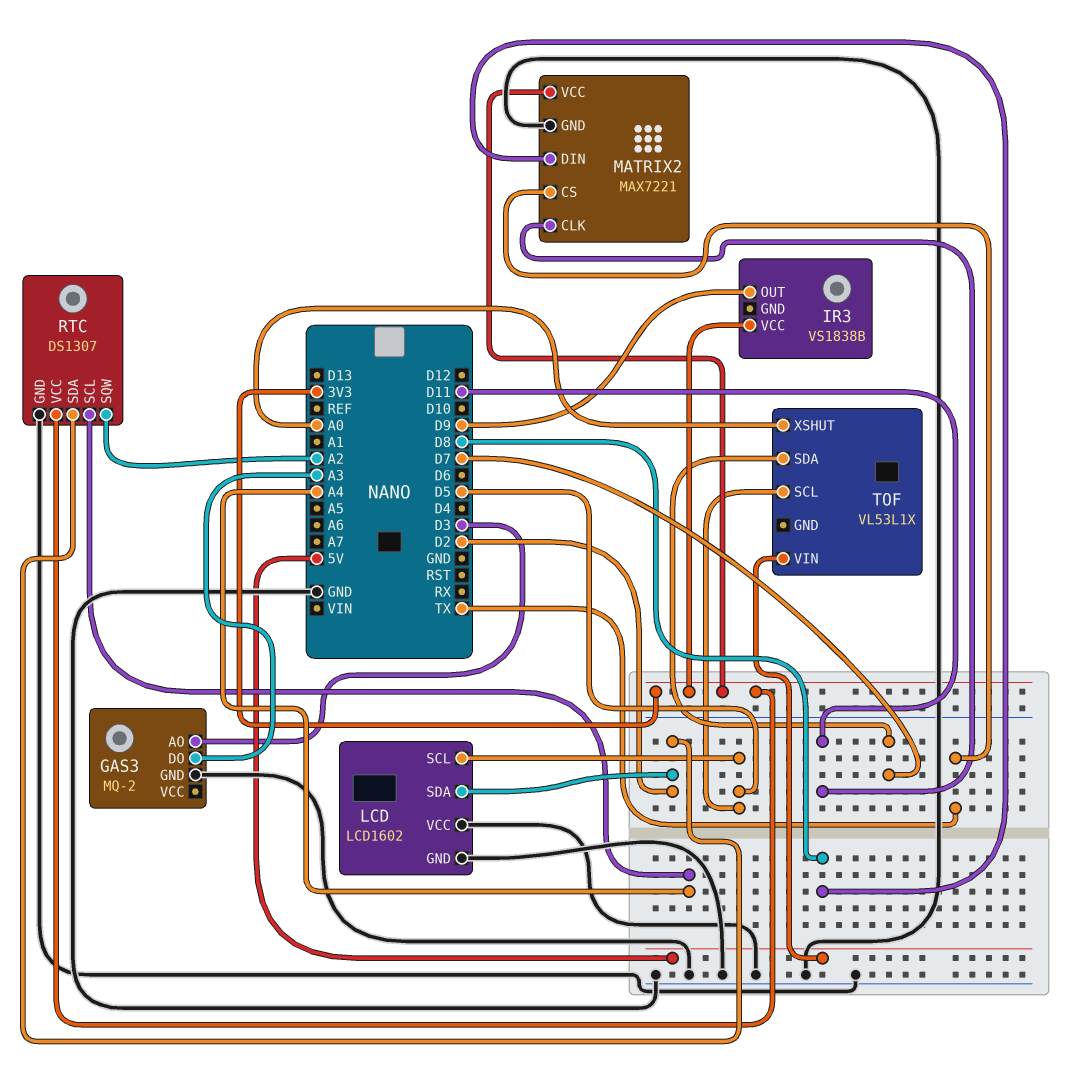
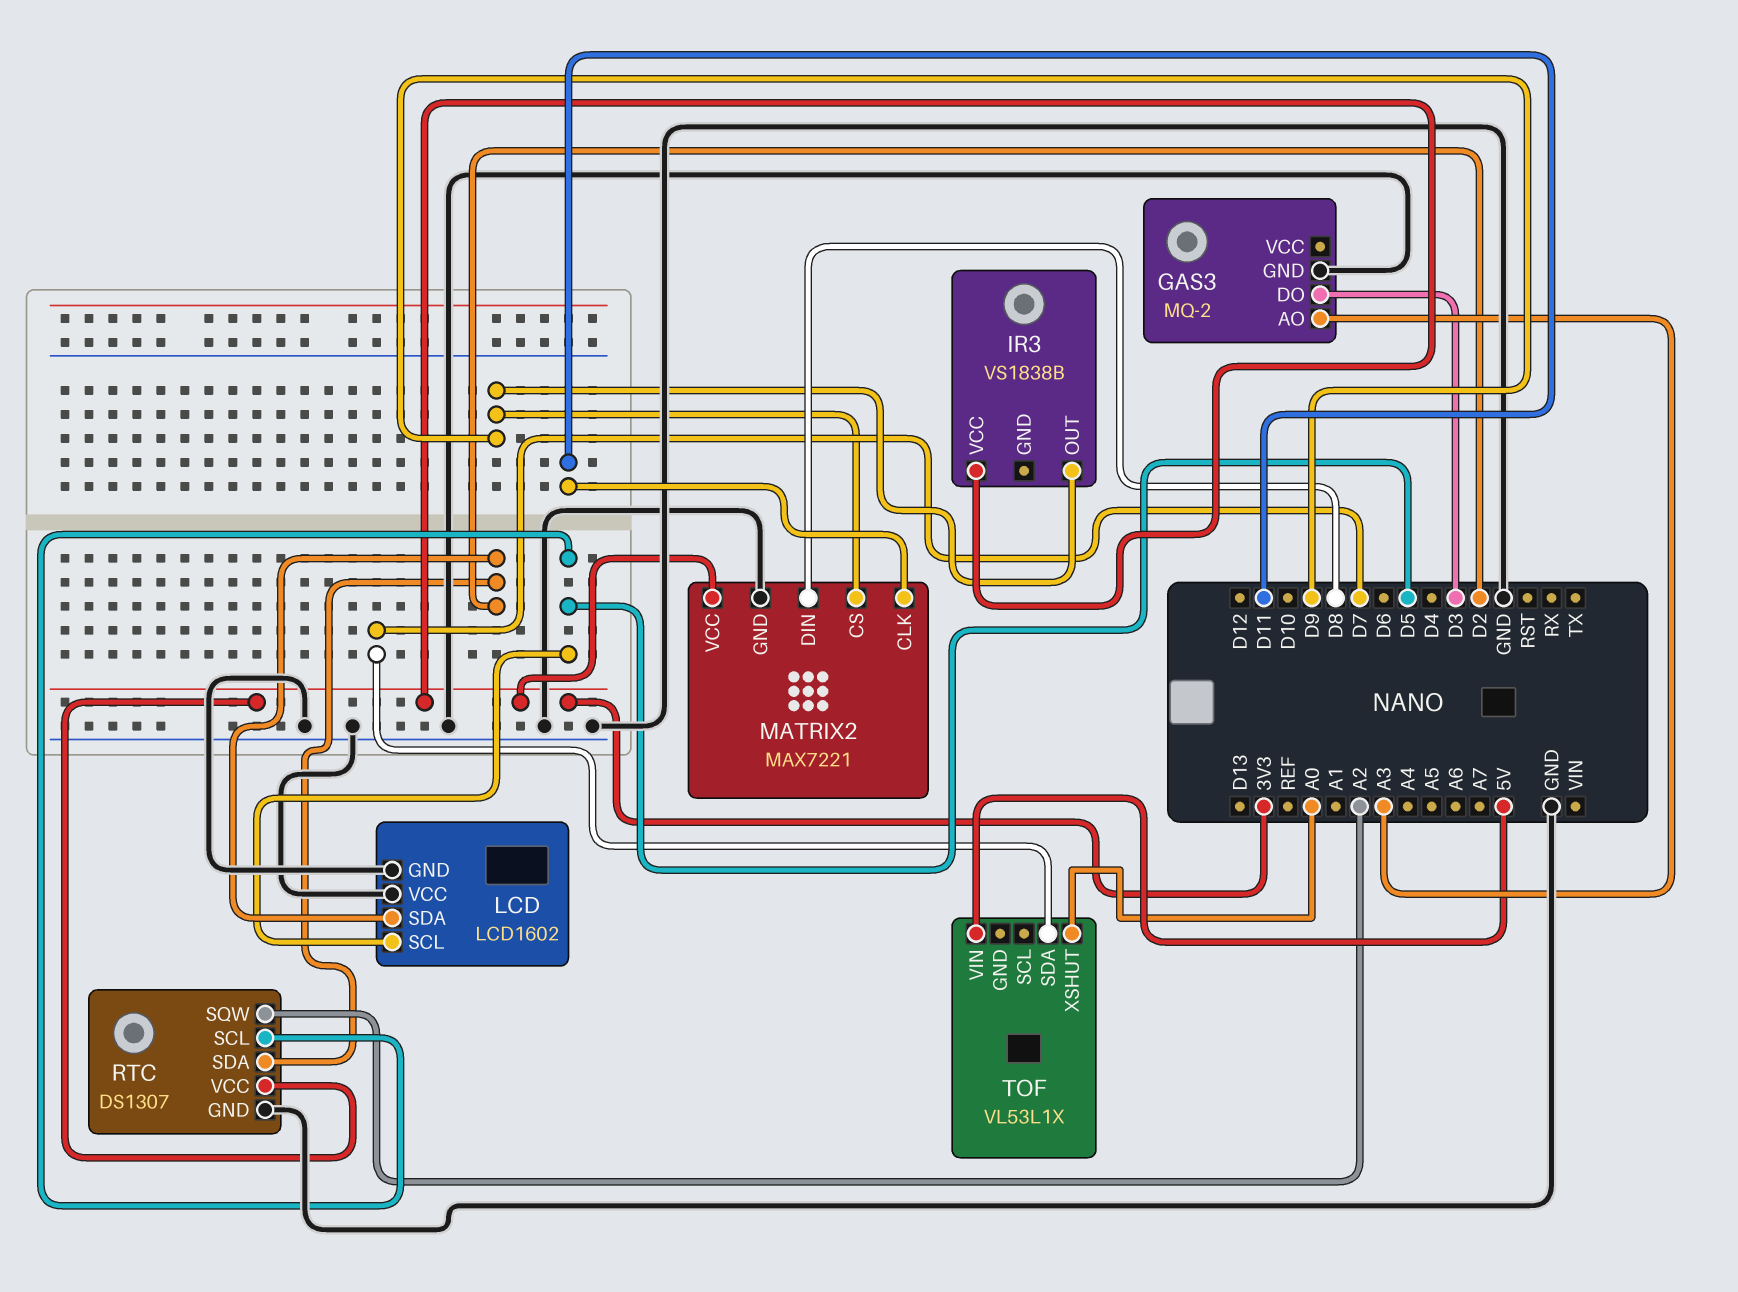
GAS3 pin AO: D3 -> A3
GAS3 pin DO: A3 -> D3
MATRIX2 pin CS: TX -> D9
RTC pin SCL: A4 -> D5
TOF pin SCL: D5 -> none

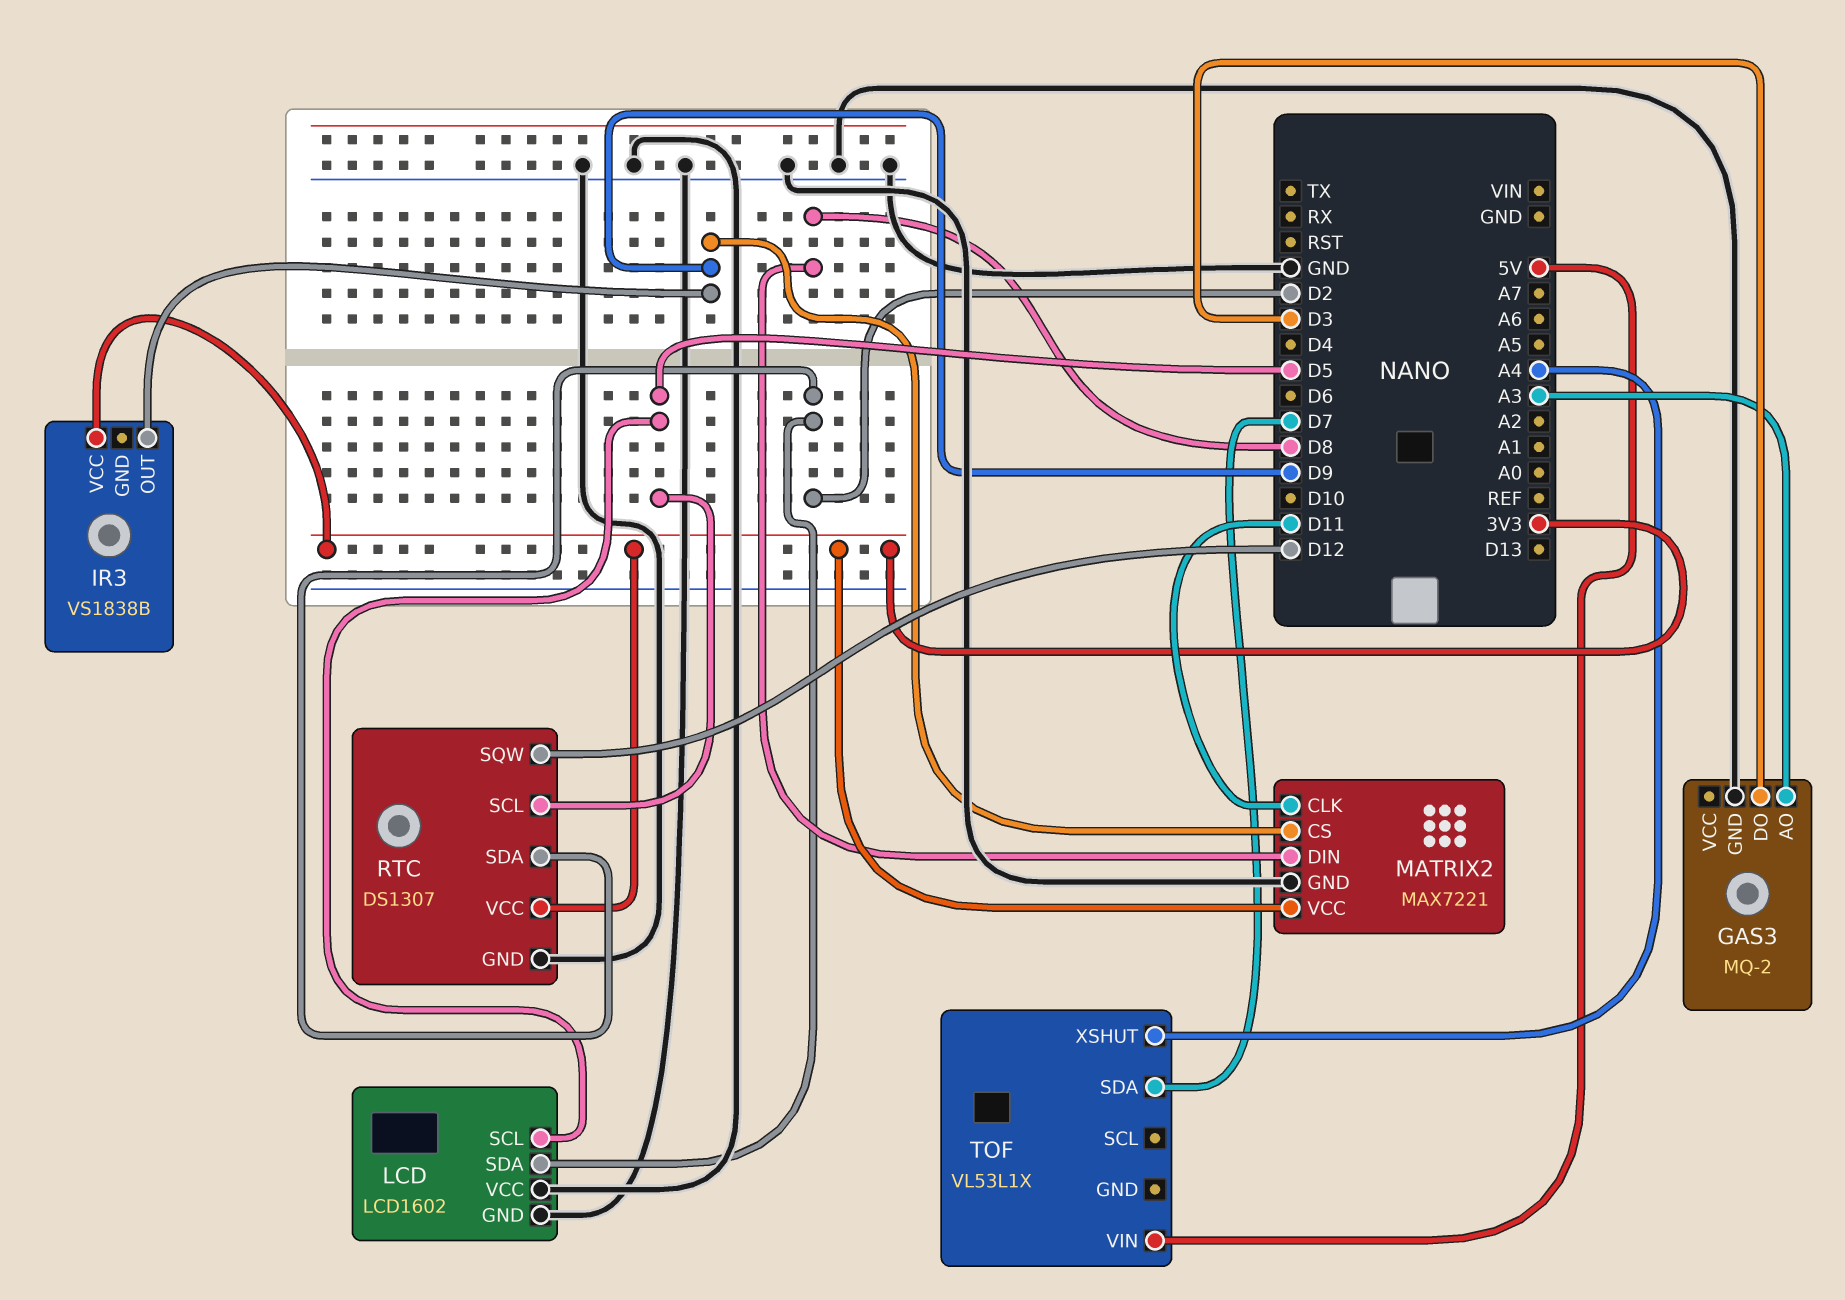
RTC pin SQW: A2 -> D12
TOF pin XSHUT: A0 -> A4

